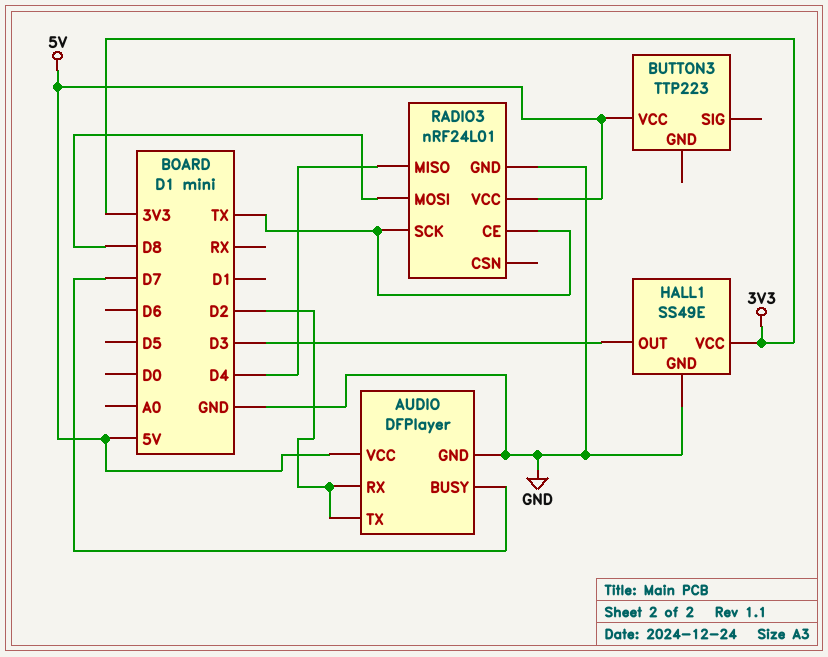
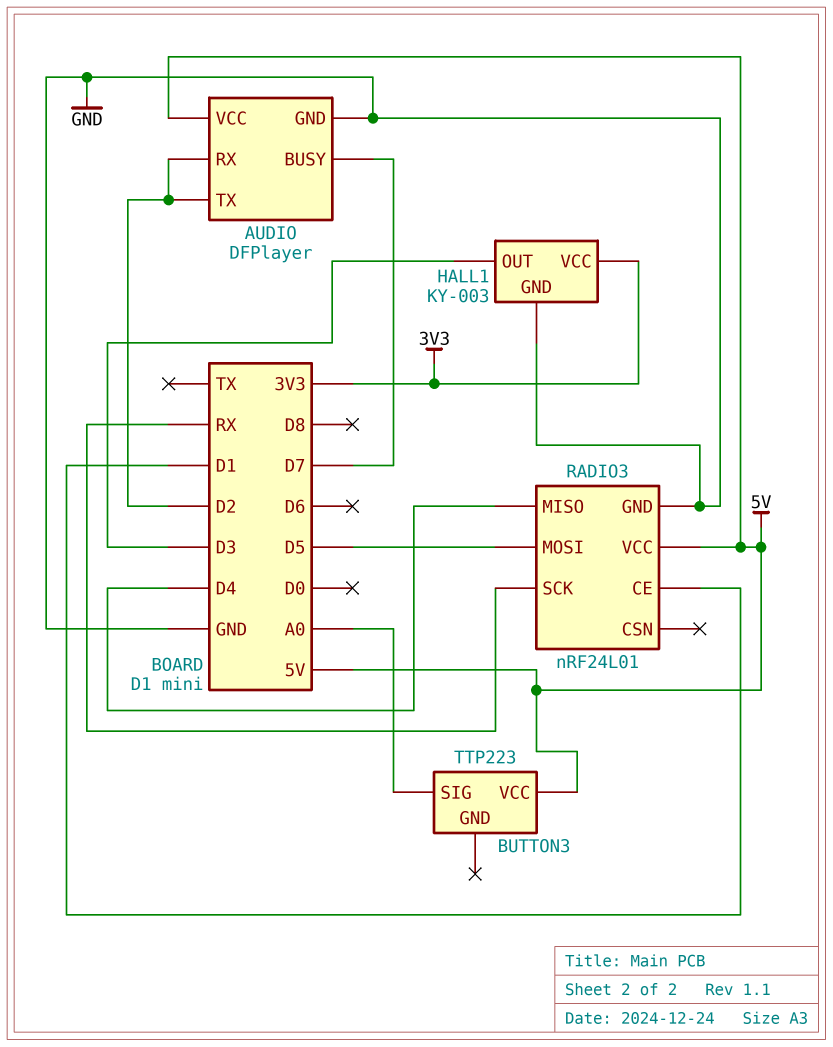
BUTTON3 pin SIG: none -> A0
HALL1: SS49E -> KY-003
RADIO3 pin CE: TX -> D1
RADIO3 pin MOSI: D8 -> D5
RADIO3 pin SCK: TX -> RX

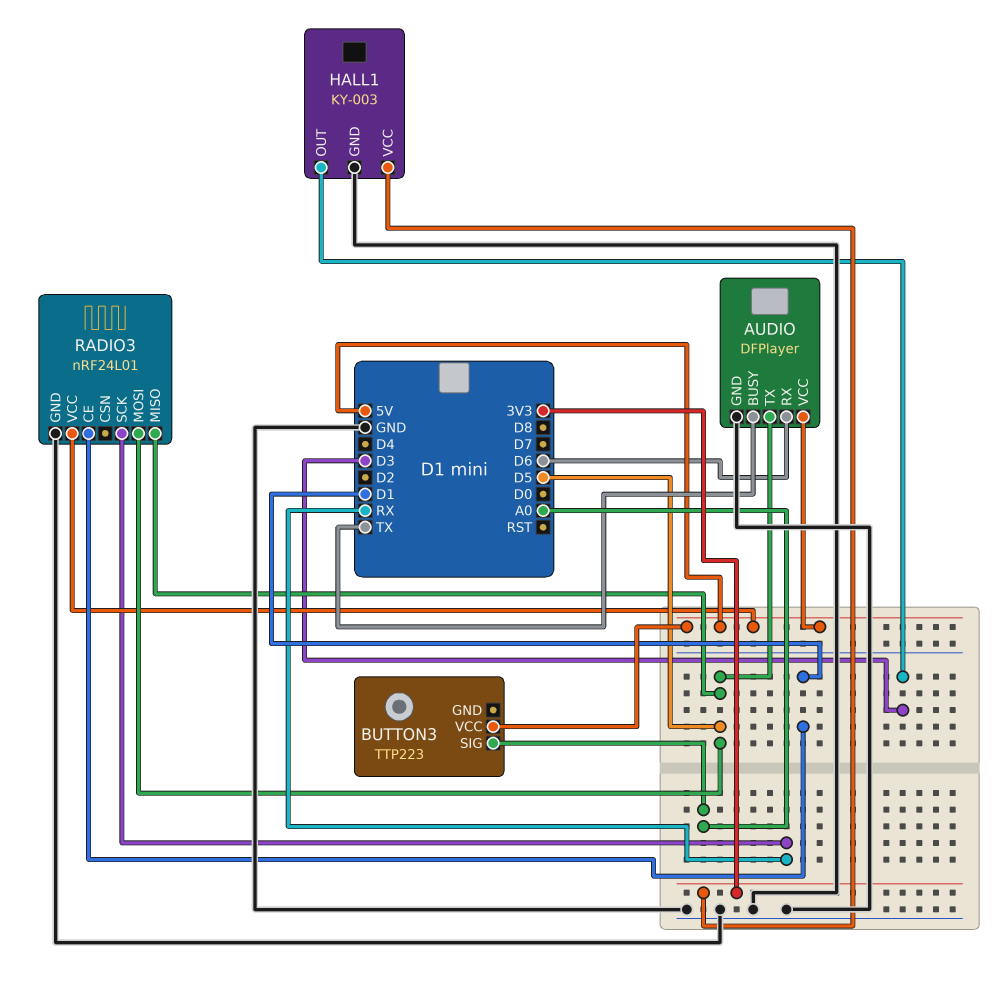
AUDIO pin BUSY: D7 -> TX
AUDIO pin RX: D2 -> D6
AUDIO pin TX: D2 -> D5
RADIO3 pin MISO: D4 -> D5

